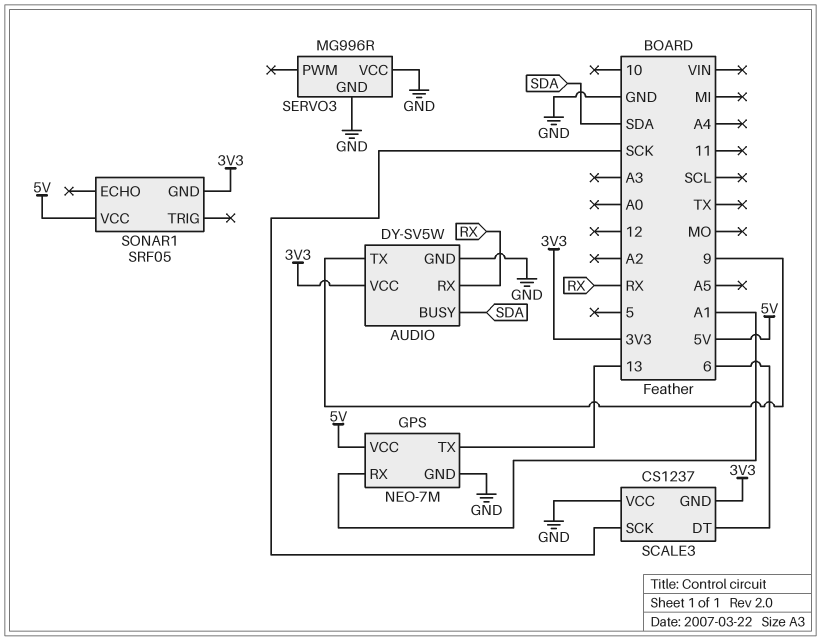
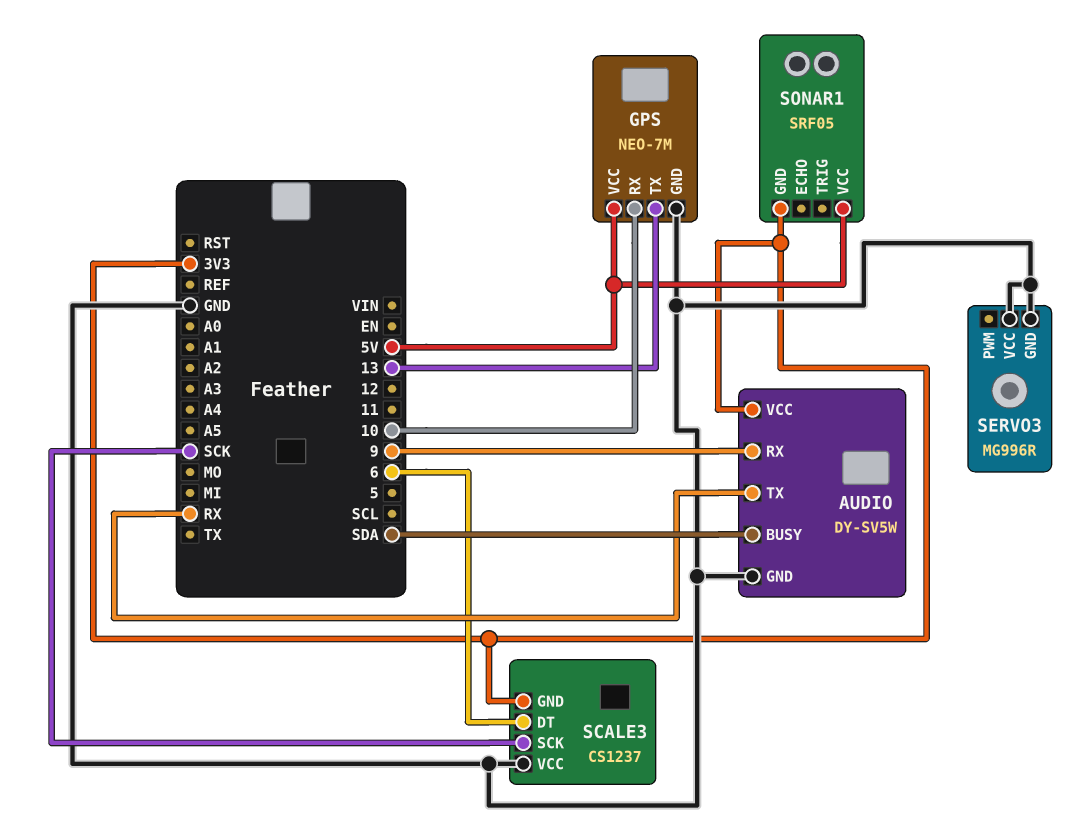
AUDIO pin RX: RX -> 9
AUDIO pin TX: 9 -> RX
GPS pin RX: A1 -> 10

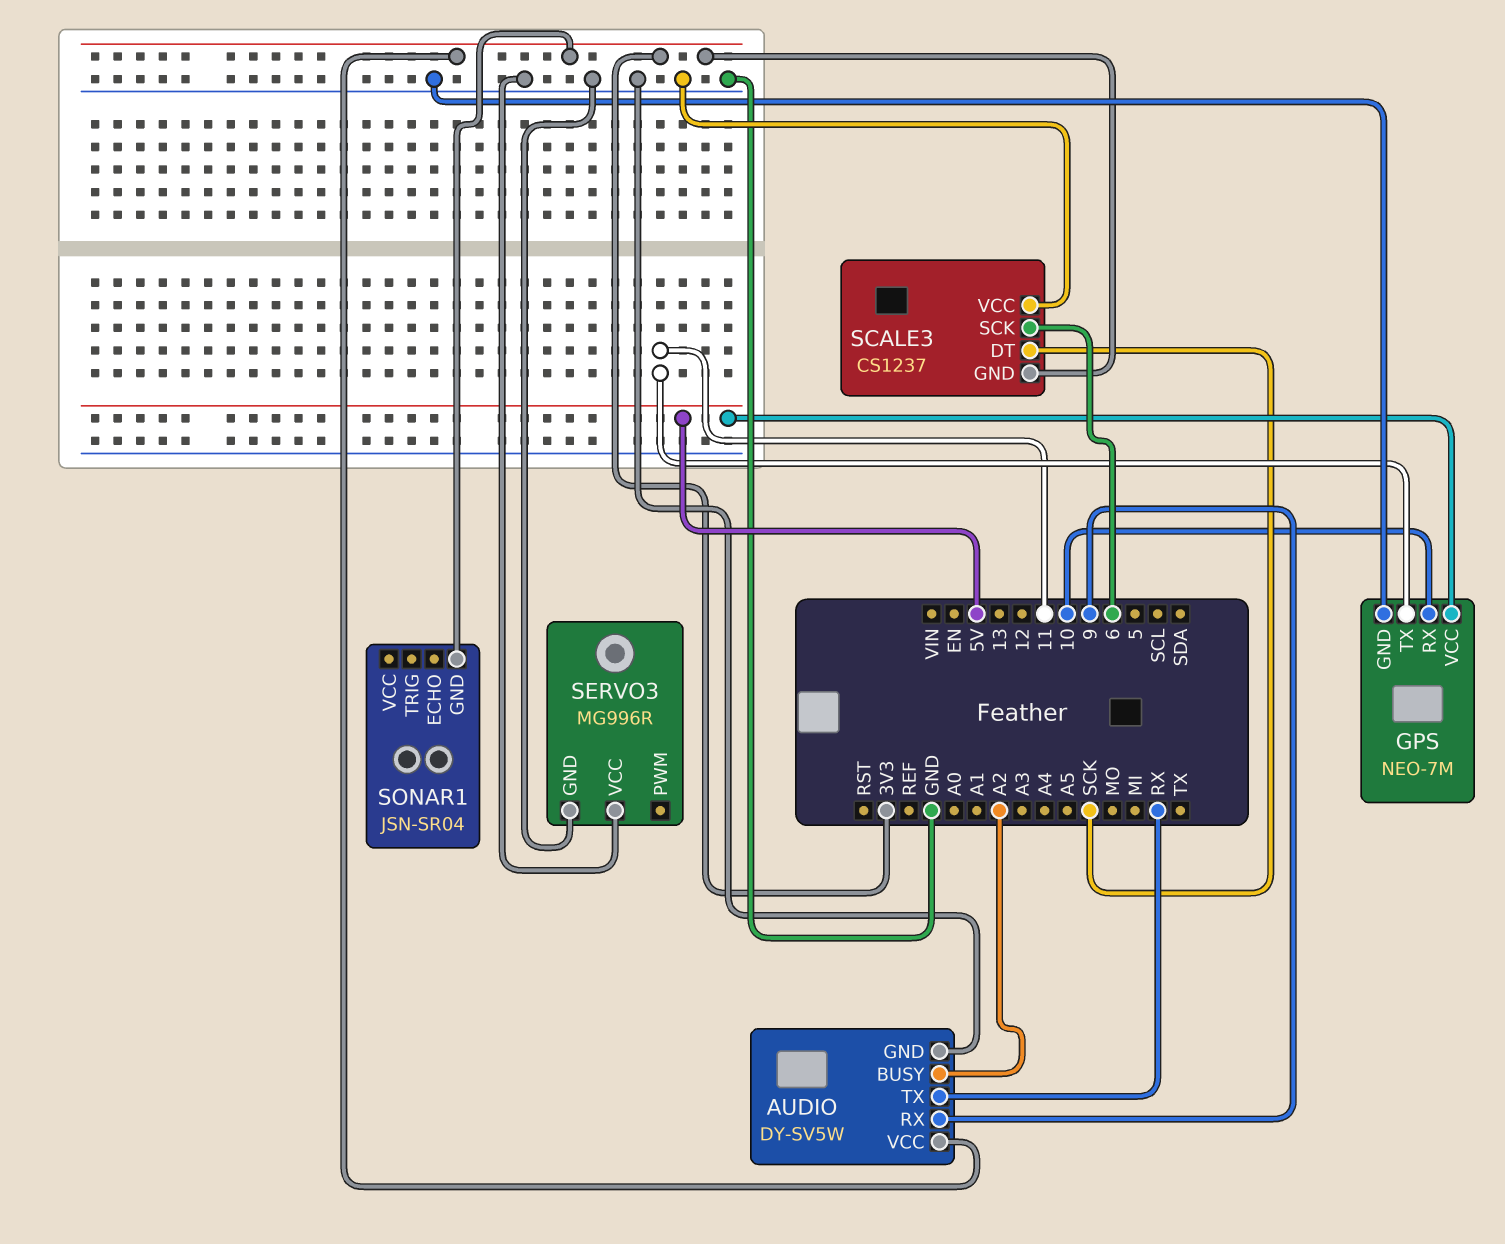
AUDIO pin BUSY: SDA -> A2
GPS pin TX: 13 -> 11
SCALE3 pin DT: 6 -> SCK
SCALE3 pin SCK: SCK -> 6
SONAR1: SRF05 -> JSN-SR04
SONAR1 pin VCC: 5V -> none

